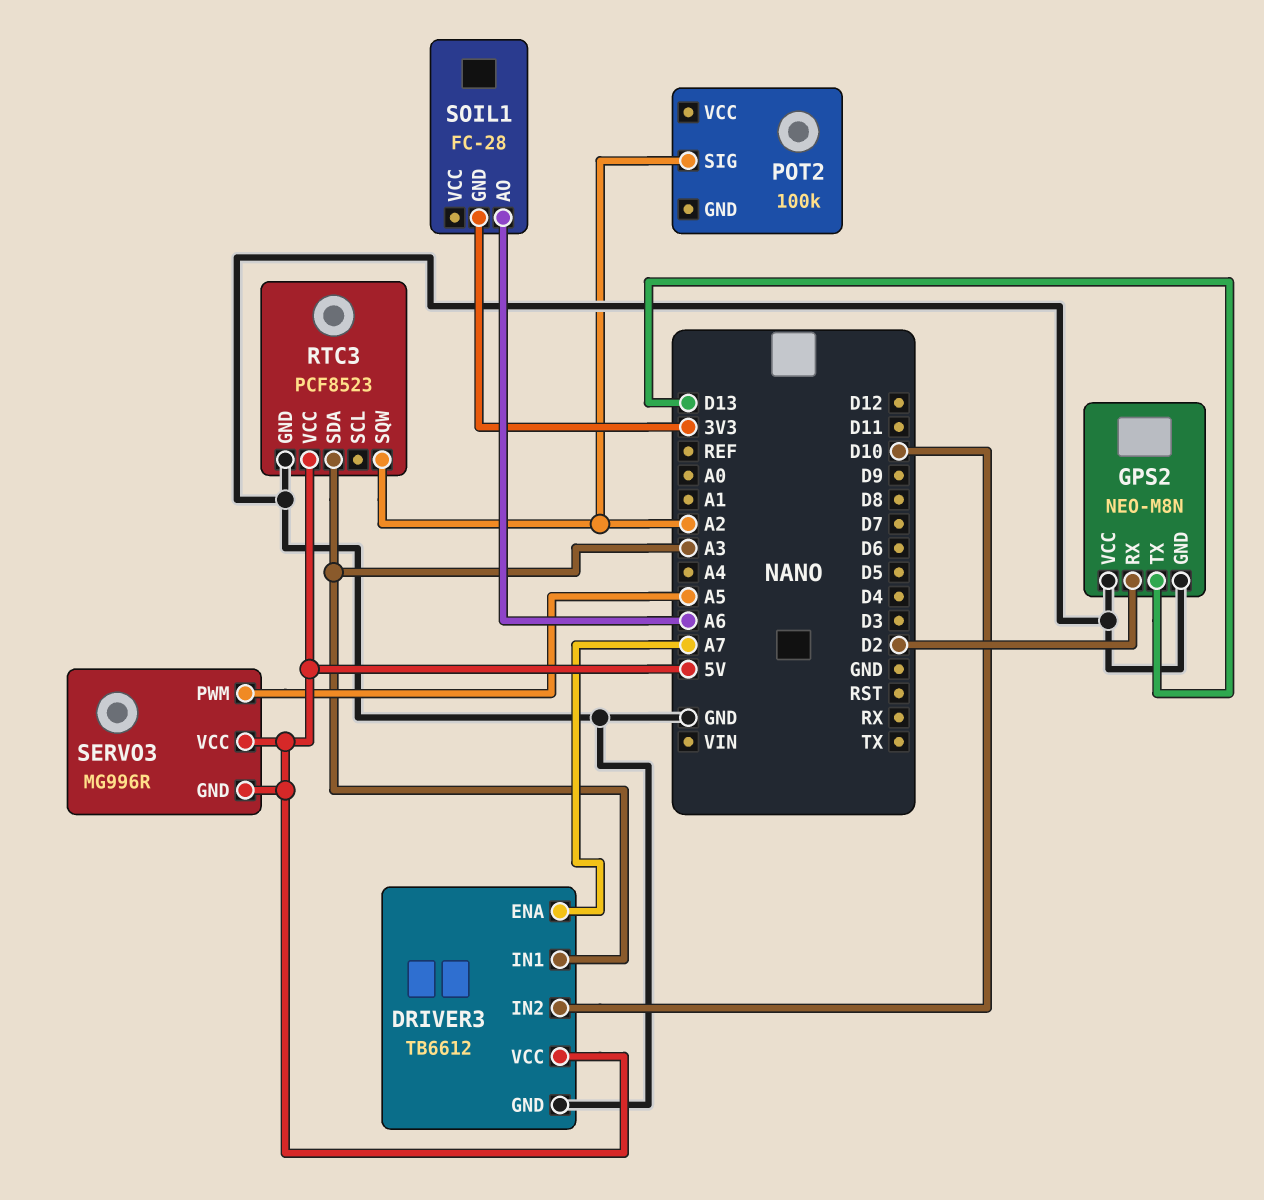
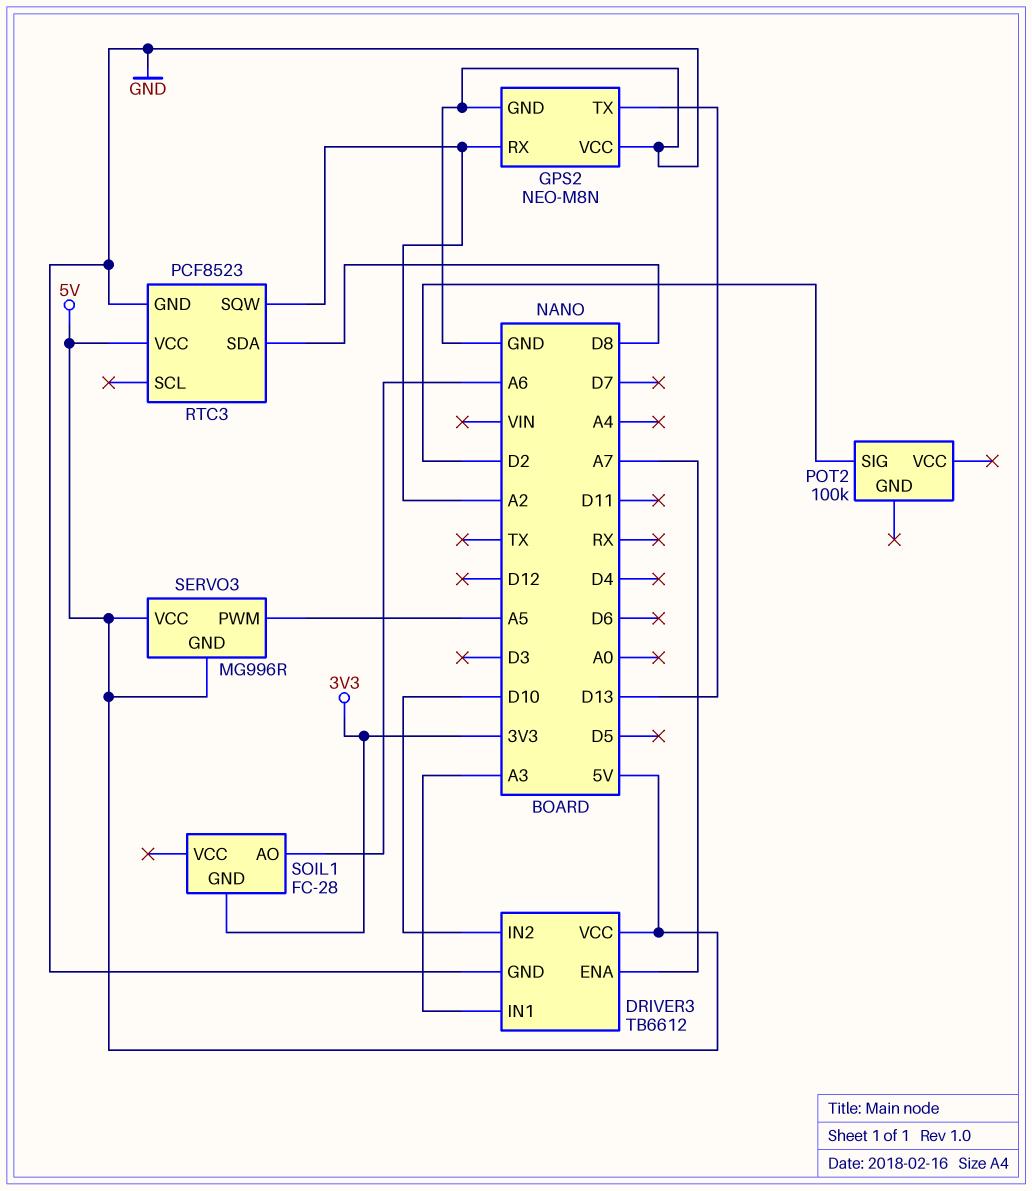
GPS2 pin RX: D2 -> A2
POT2 pin SIG: A2 -> D2
RTC3 pin SDA: A3 -> D8

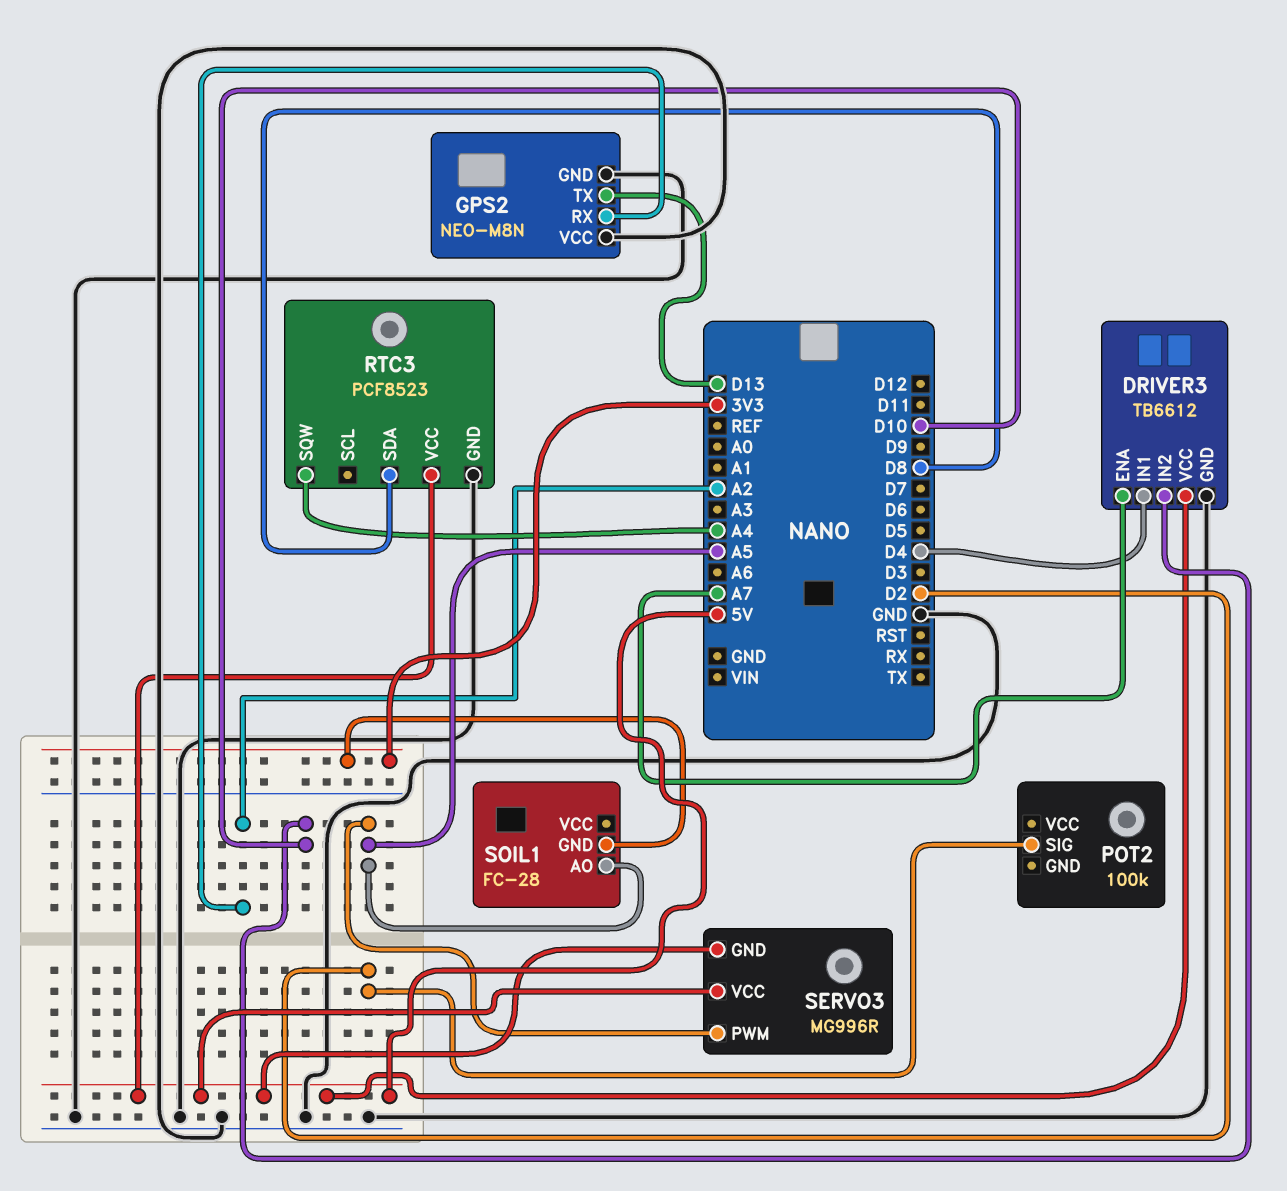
DRIVER3 pin IN1: A3 -> D4
RTC3 pin SQW: A2 -> A4
SOIL1 pin AO: A6 -> A5

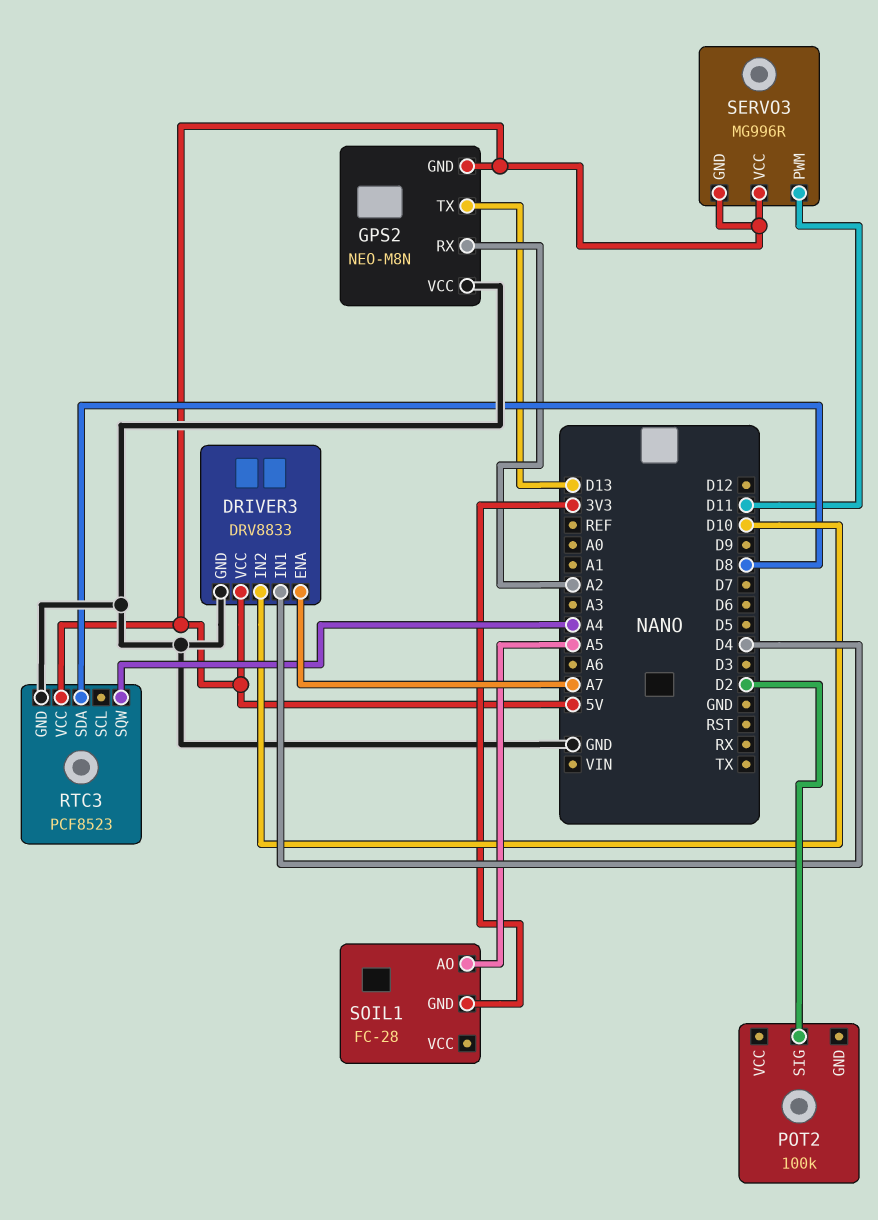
DRIVER3: TB6612 -> DRV8833
GPS2 pin GND: GND -> 5V
SERVO3 pin PWM: A5 -> D11

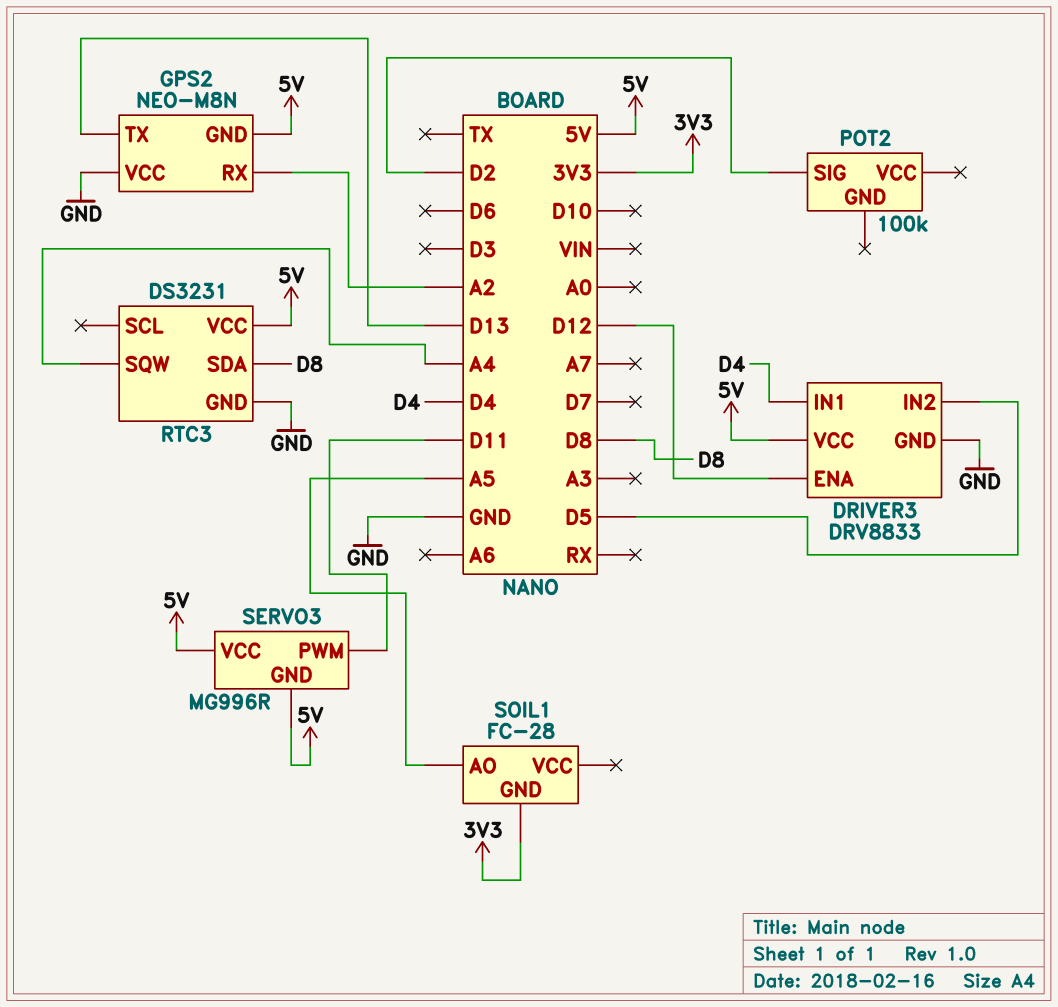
DRIVER3 pin ENA: A7 -> D12
DRIVER3 pin IN2: D10 -> D5
RTC3: PCF8523 -> DS3231

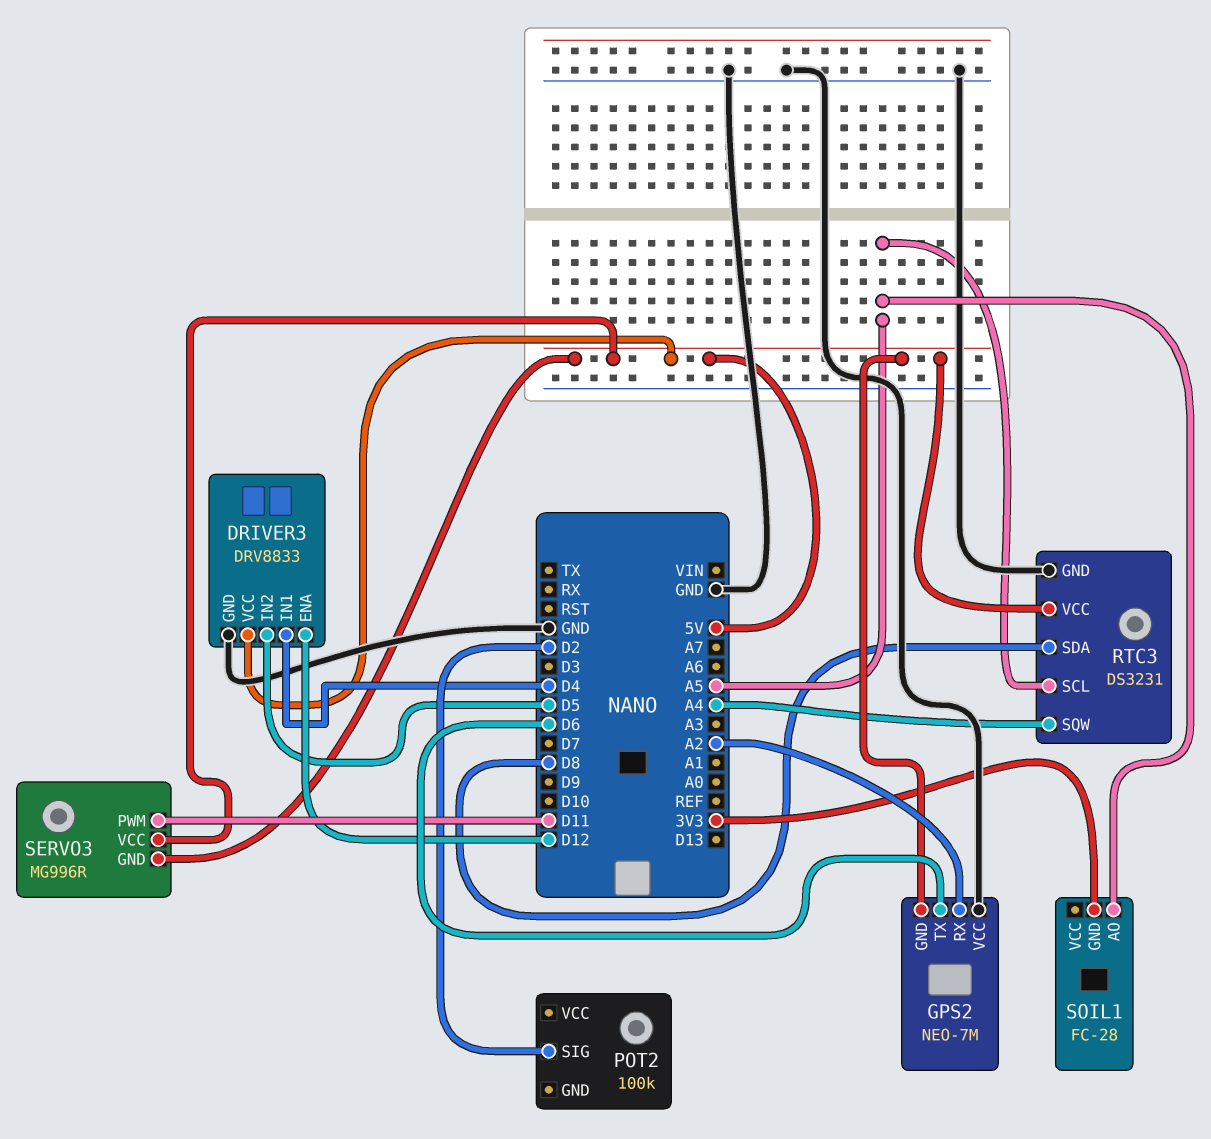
GPS2: NEO-M8N -> NEO-7M
GPS2 pin TX: D13 -> D6
RTC3 pin SCL: none -> A5

